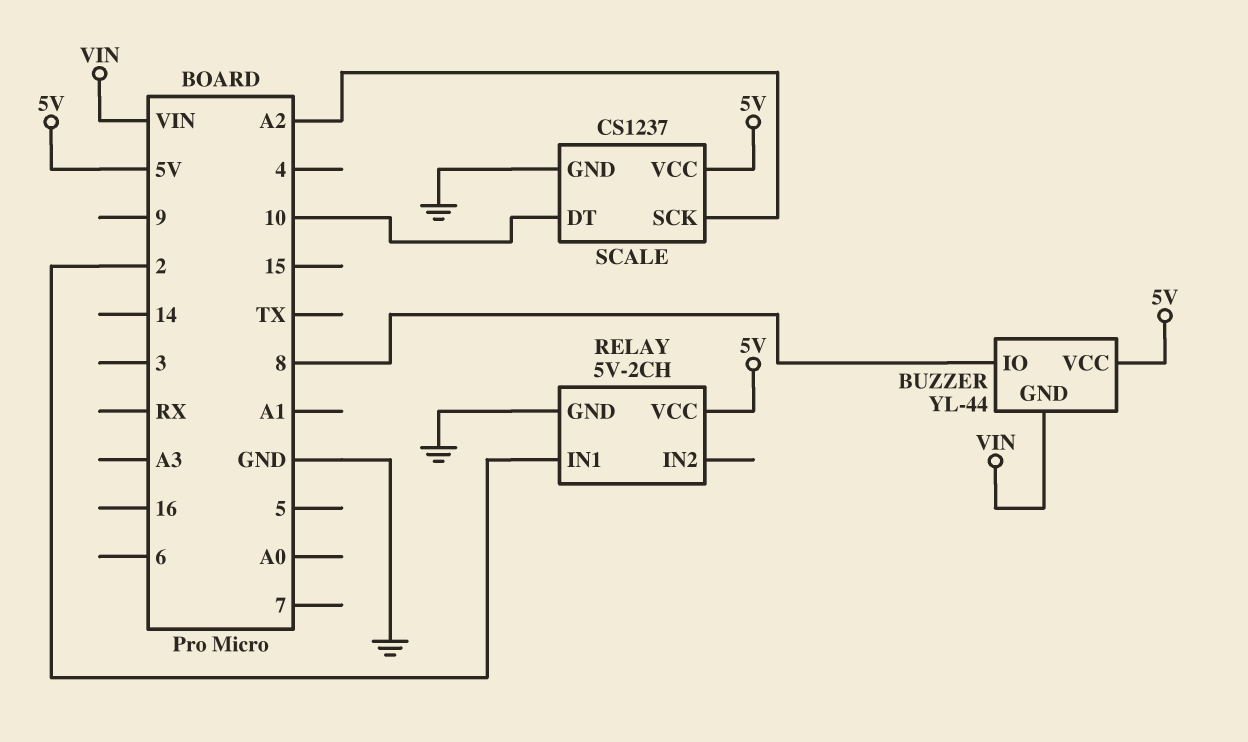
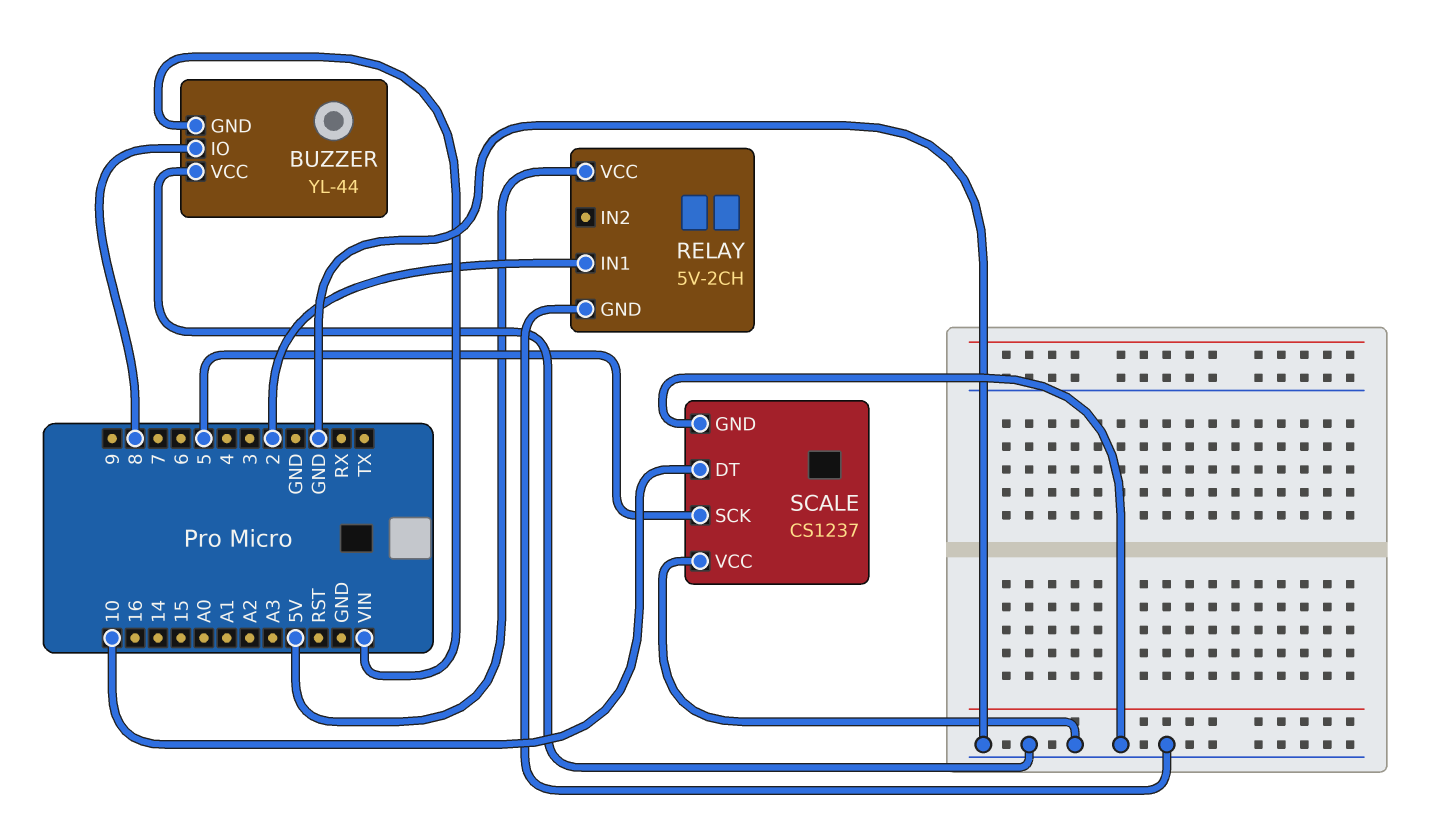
BUZZER pin VCC: 5V -> GND
SCALE pin SCK: A2 -> 5
SCALE pin VCC: 5V -> GND

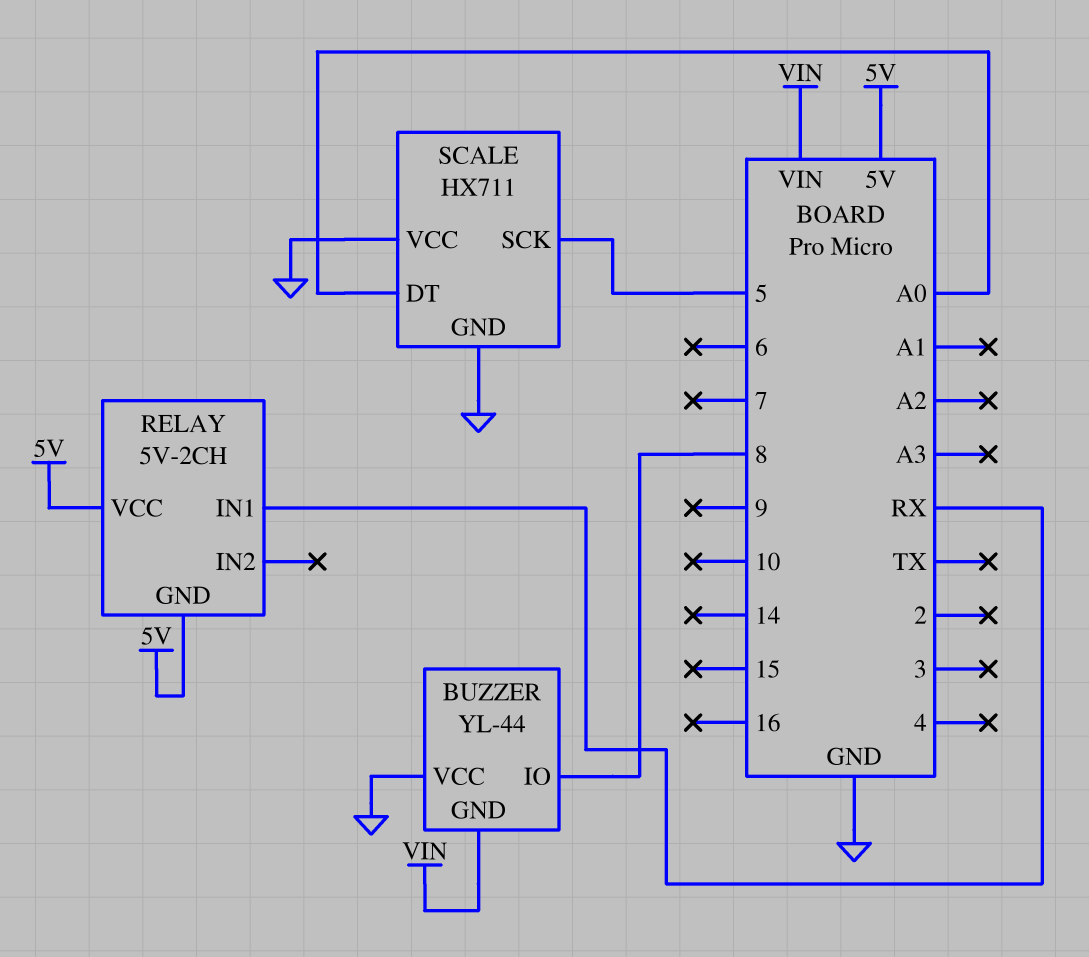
RELAY pin GND: GND -> 5V
RELAY pin IN1: 2 -> RX
SCALE: CS1237 -> HX711
SCALE pin DT: 10 -> A0

